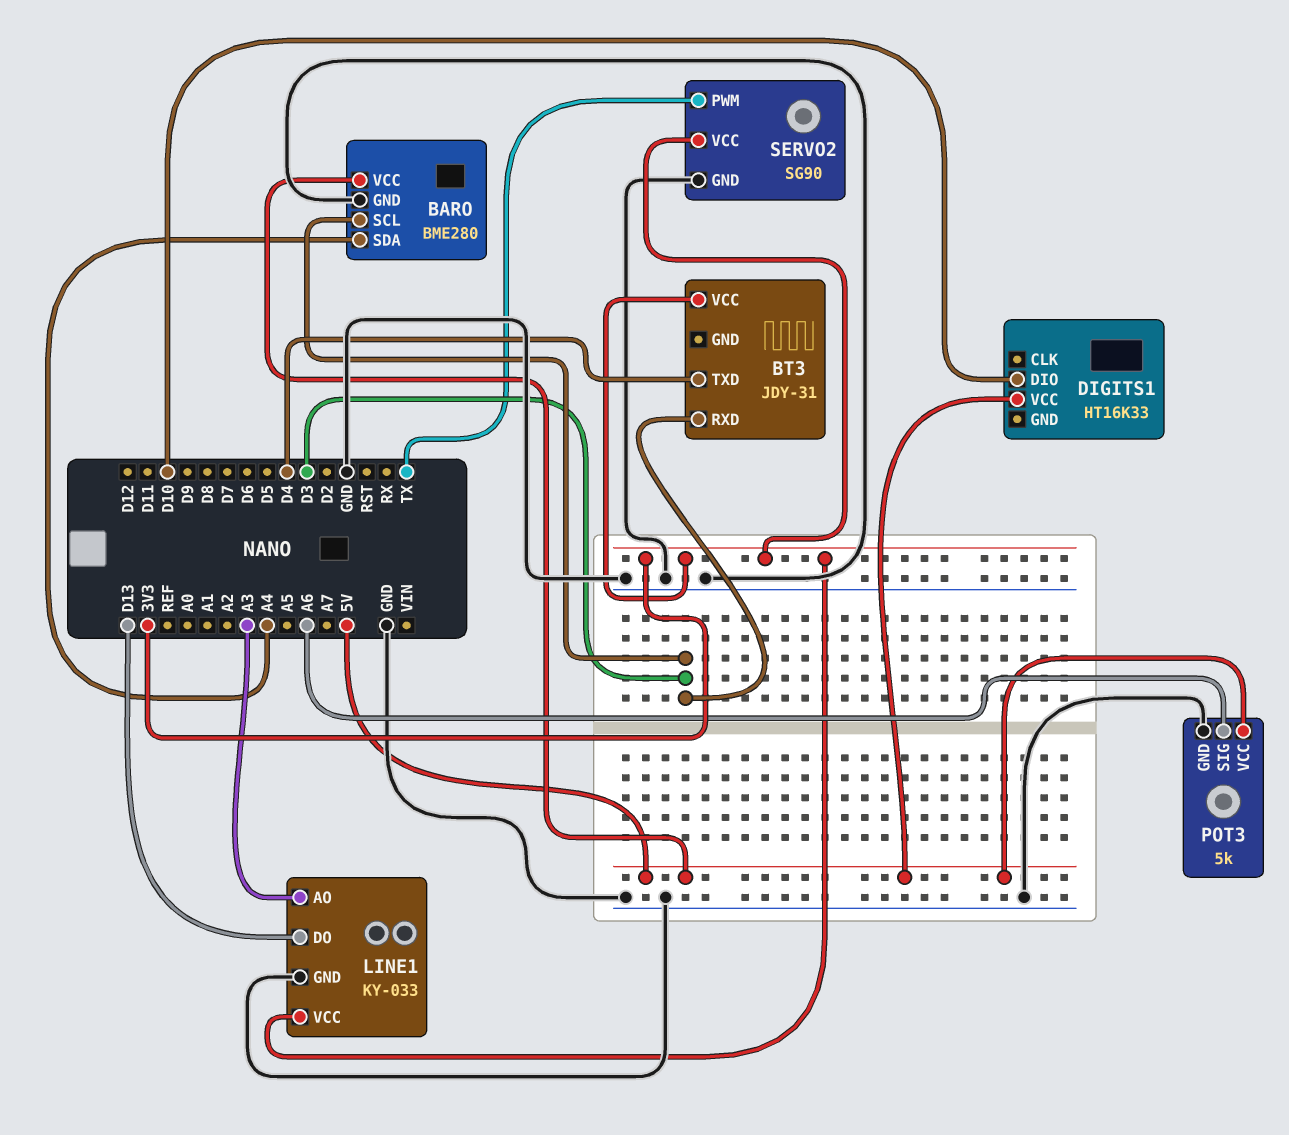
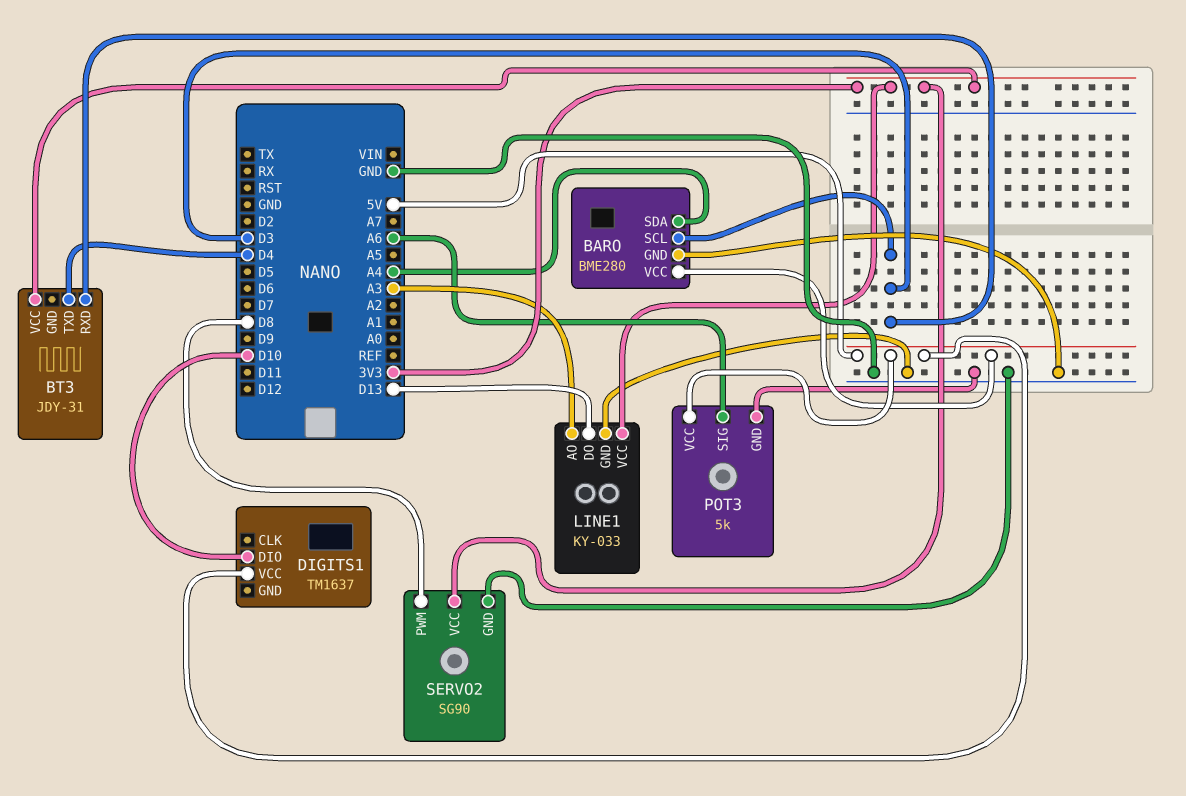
DIGITS1: HT16K33 -> TM1637
SERVO2 pin PWM: TX -> D8

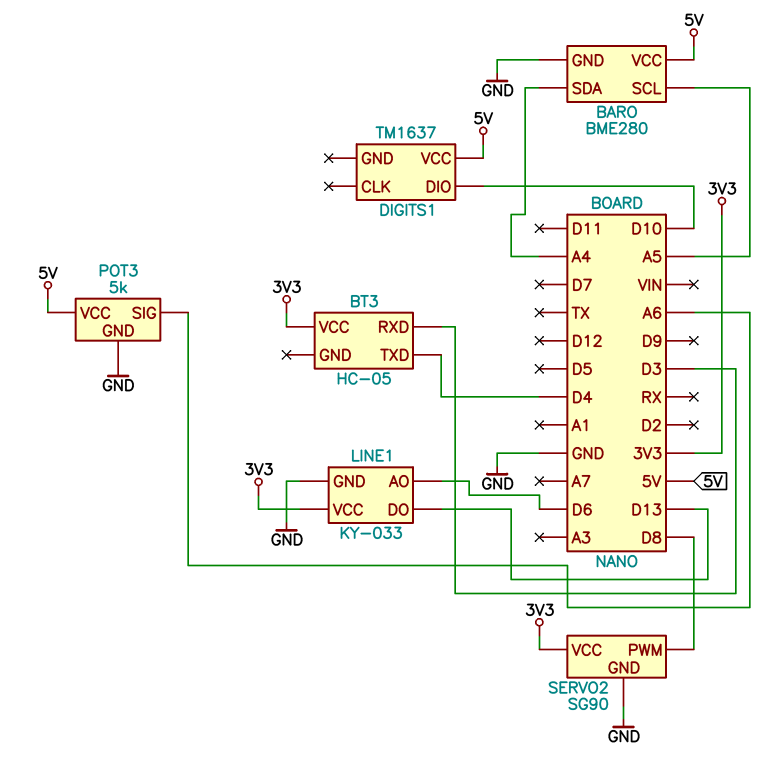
BARO pin SCL: D3 -> A5
BT3: JDY-31 -> HC-05
LINE1 pin AO: A3 -> D6

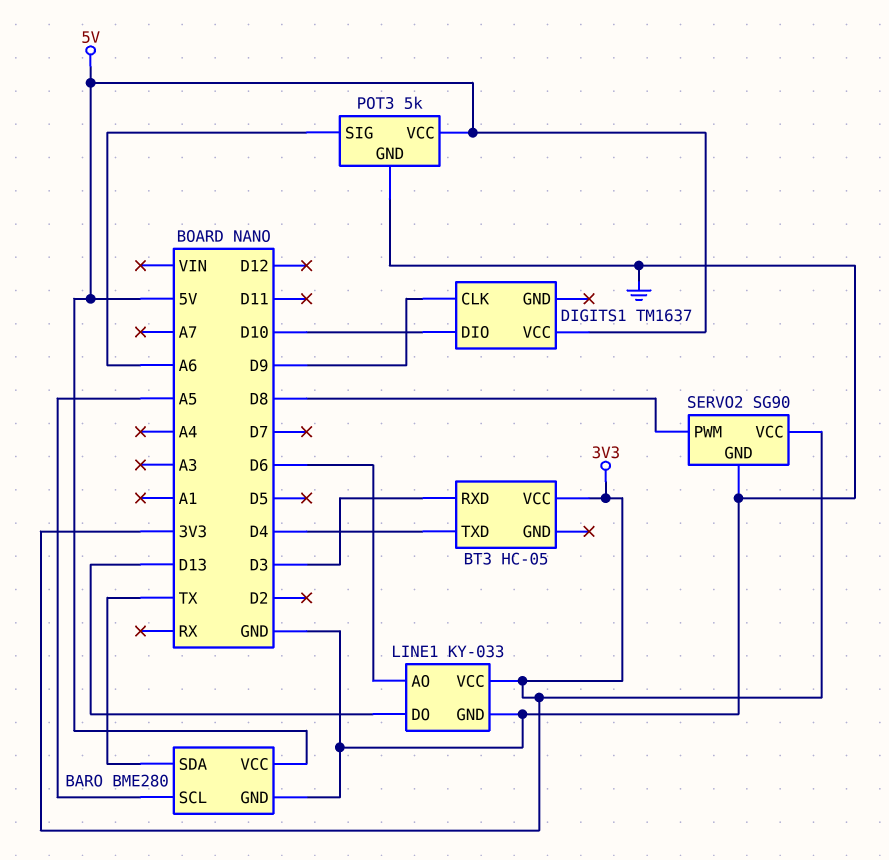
BARO pin SDA: A4 -> TX
DIGITS1 pin CLK: none -> D9

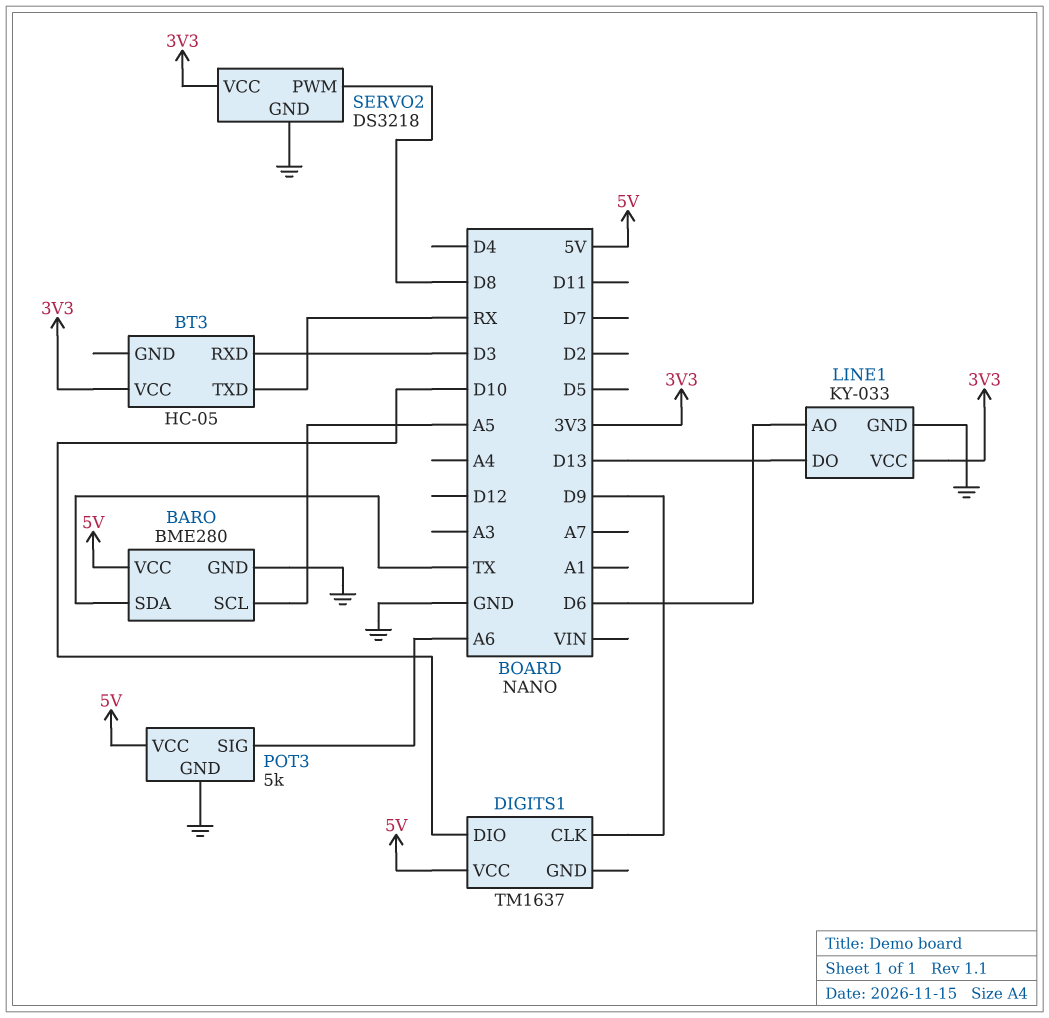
BT3 pin TXD: D4 -> RX
SERVO2: SG90 -> DS3218

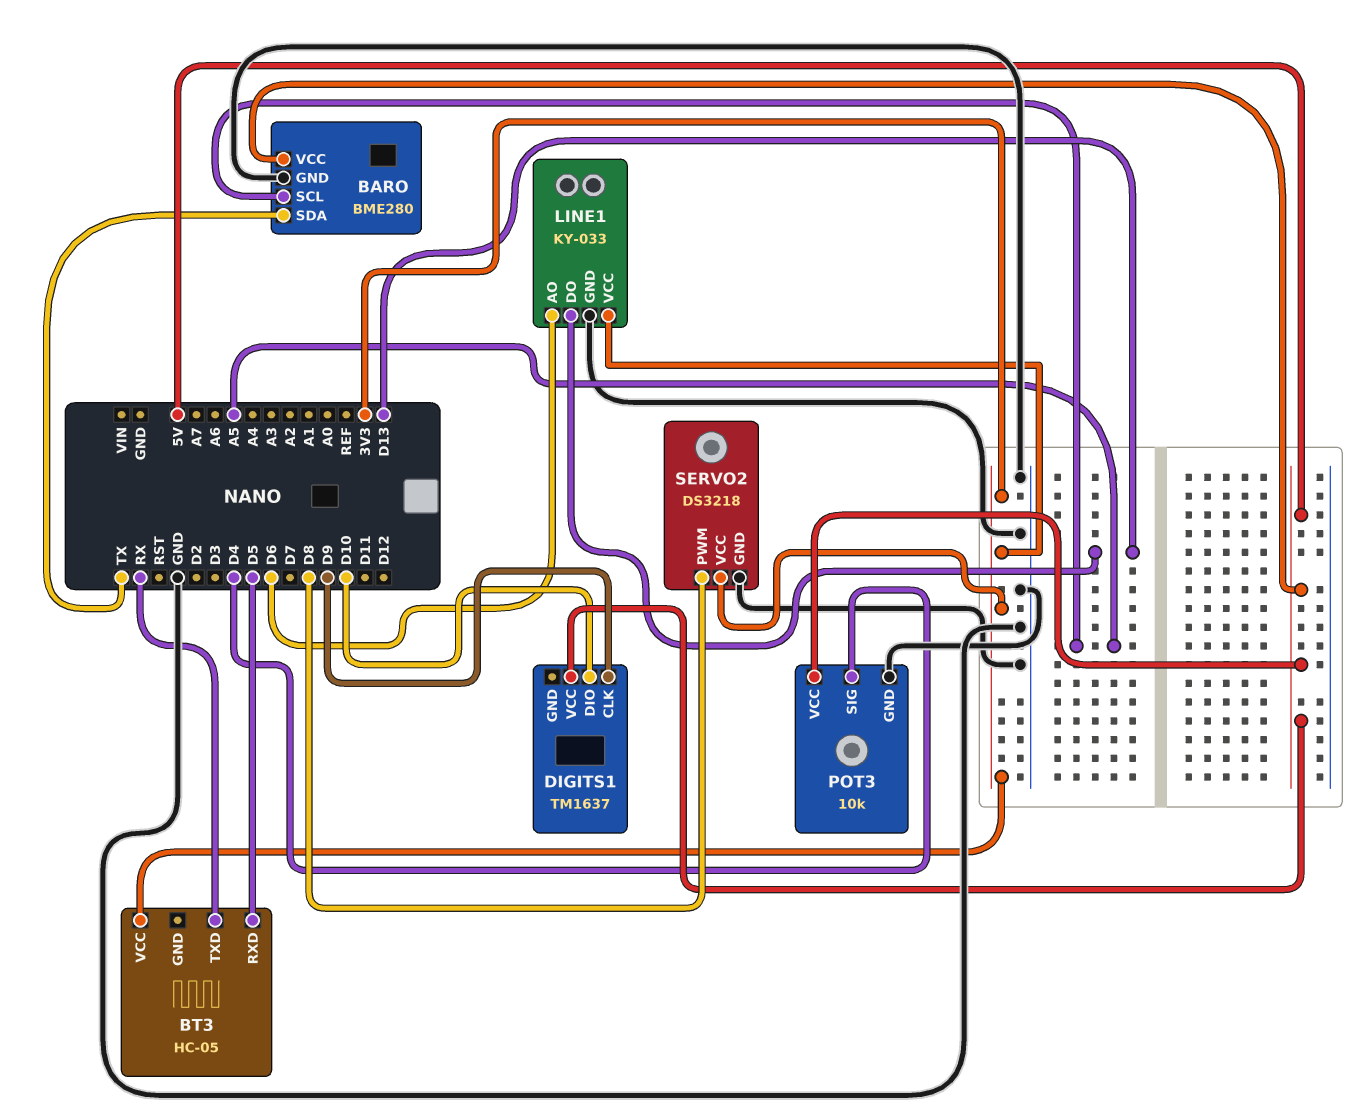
BT3 pin RXD: D3 -> D5
POT3: 5k -> 10k
POT3 pin SIG: A6 -> D4

